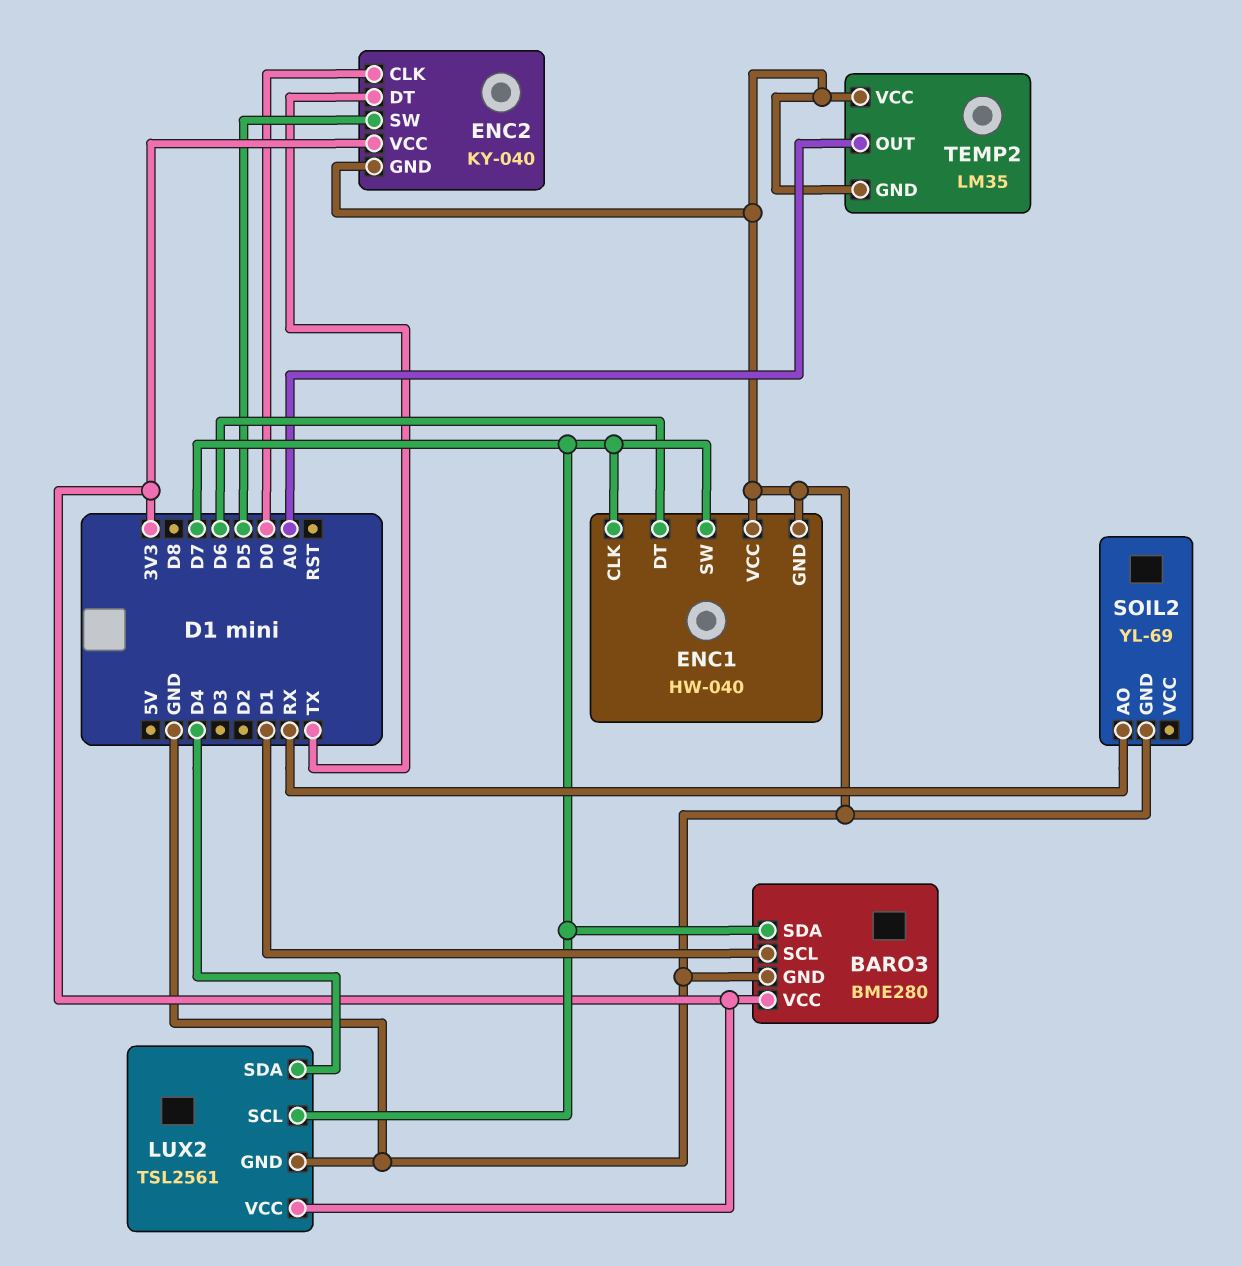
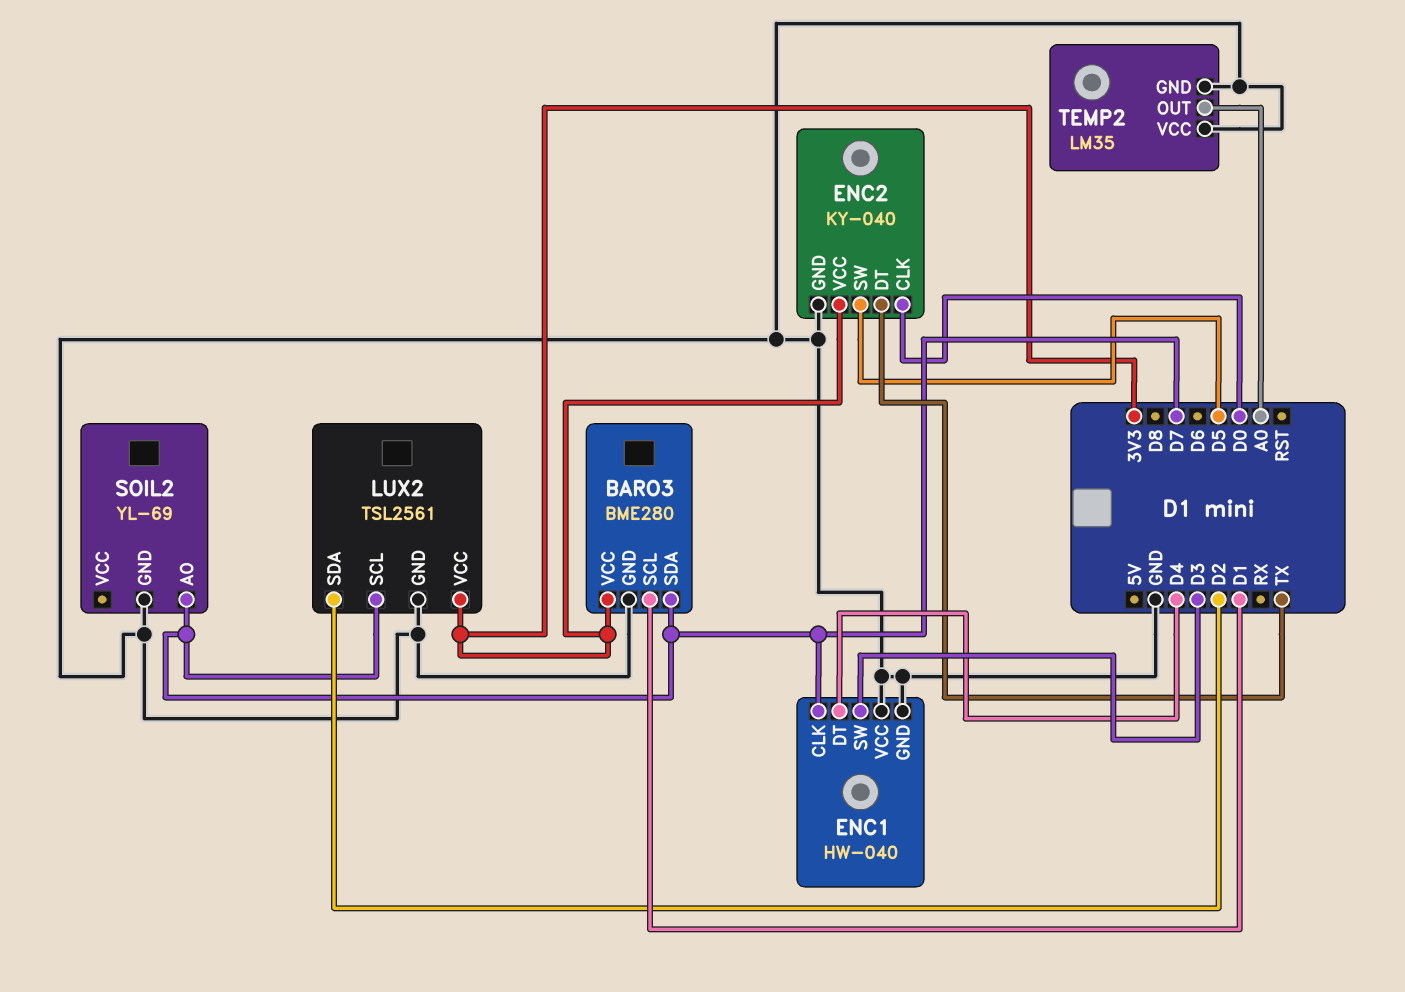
ENC1 pin DT: D6 -> D4
ENC1 pin SW: D7 -> D3
LUX2 pin SDA: D4 -> D2
SOIL2 pin AO: RX -> D7

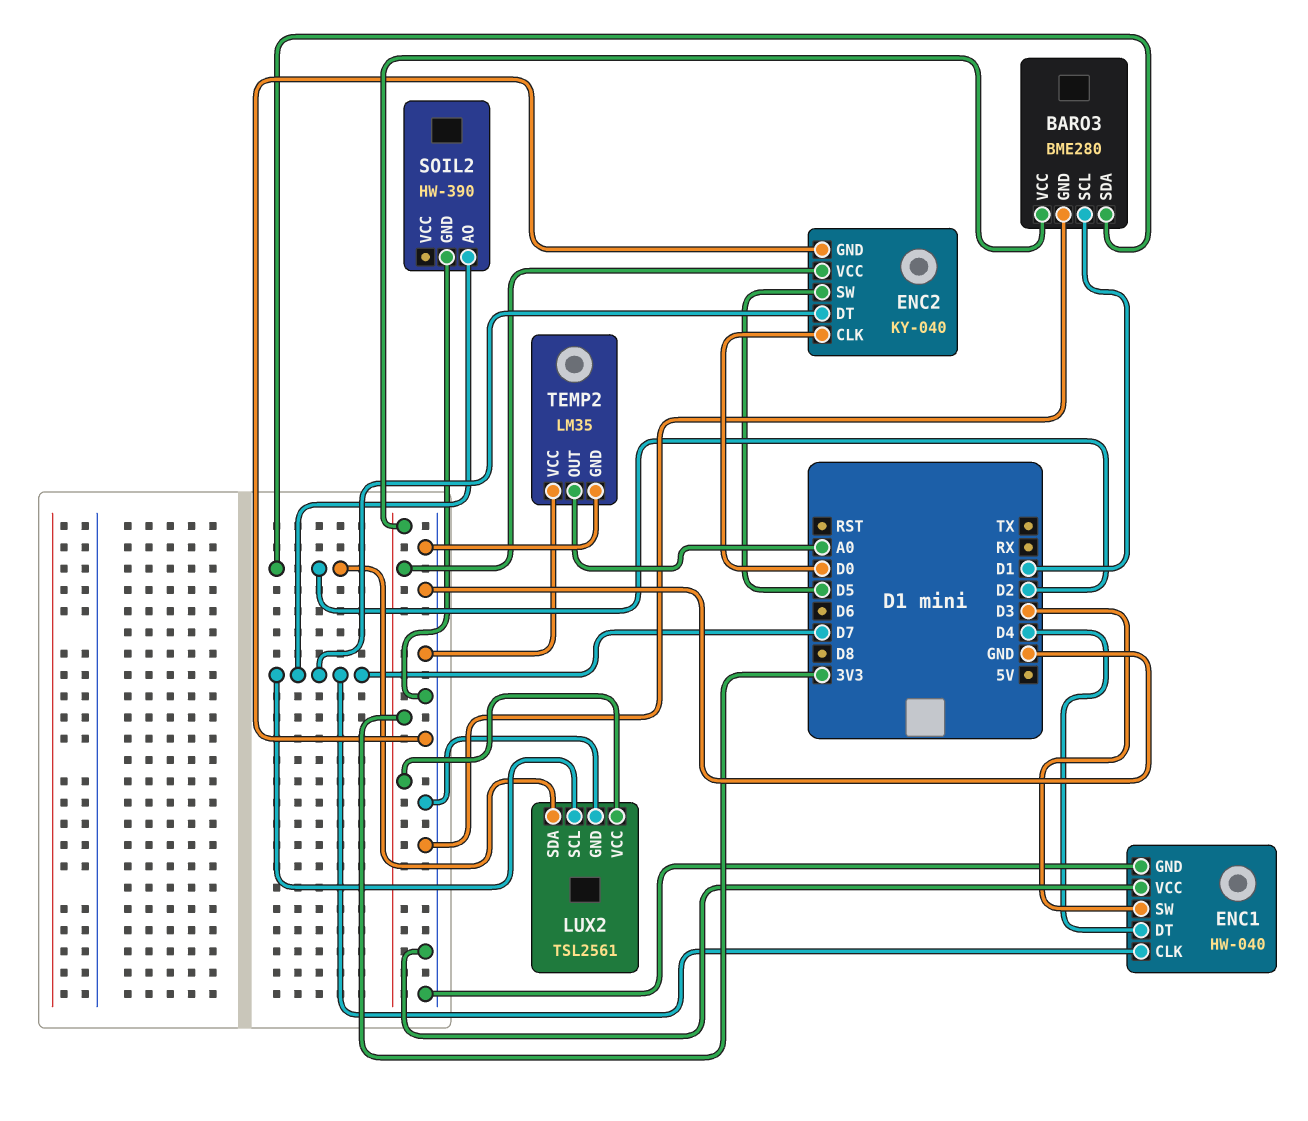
BARO3 pin SDA: D7 -> D2
ENC2 pin DT: TX -> D7
SOIL2: YL-69 -> HW-390

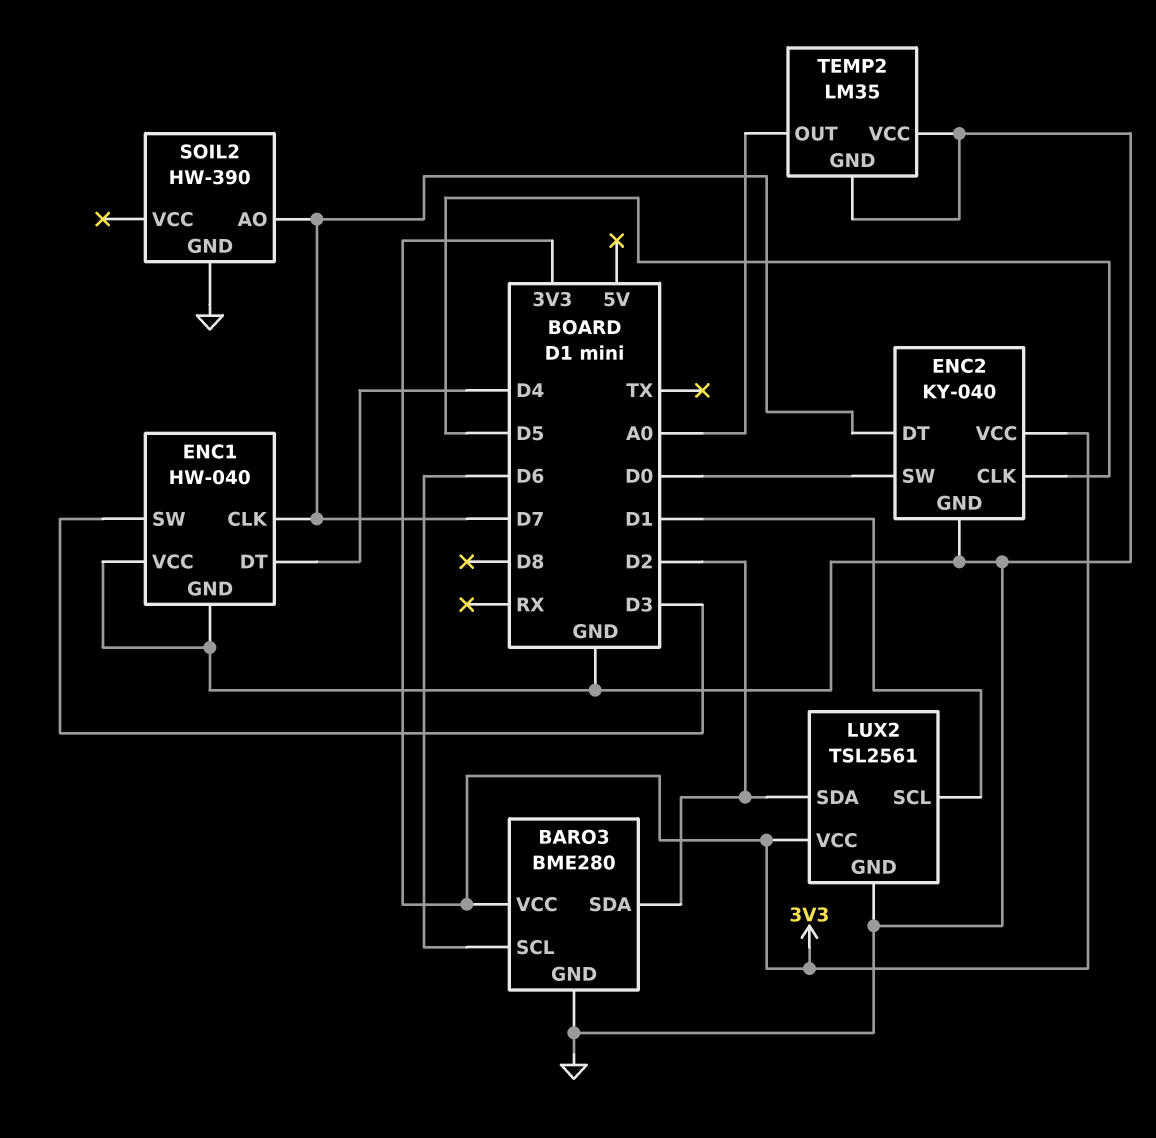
BARO3 pin SCL: D1 -> D6
ENC2 pin CLK: D0 -> D5
ENC2 pin SW: D5 -> D0
LUX2 pin SCL: D7 -> D1

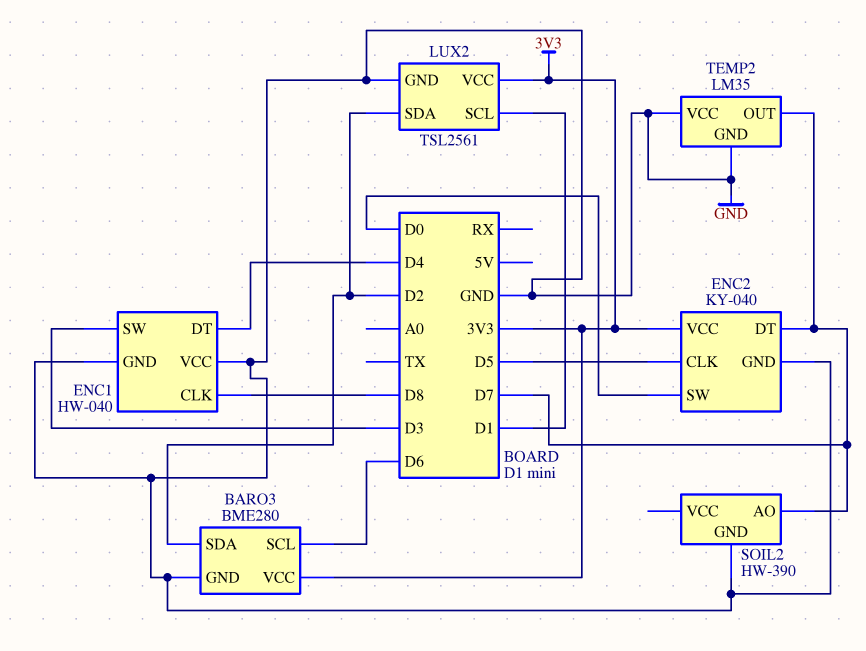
ENC1 pin CLK: D7 -> D8
TEMP2 pin OUT: A0 -> D7

